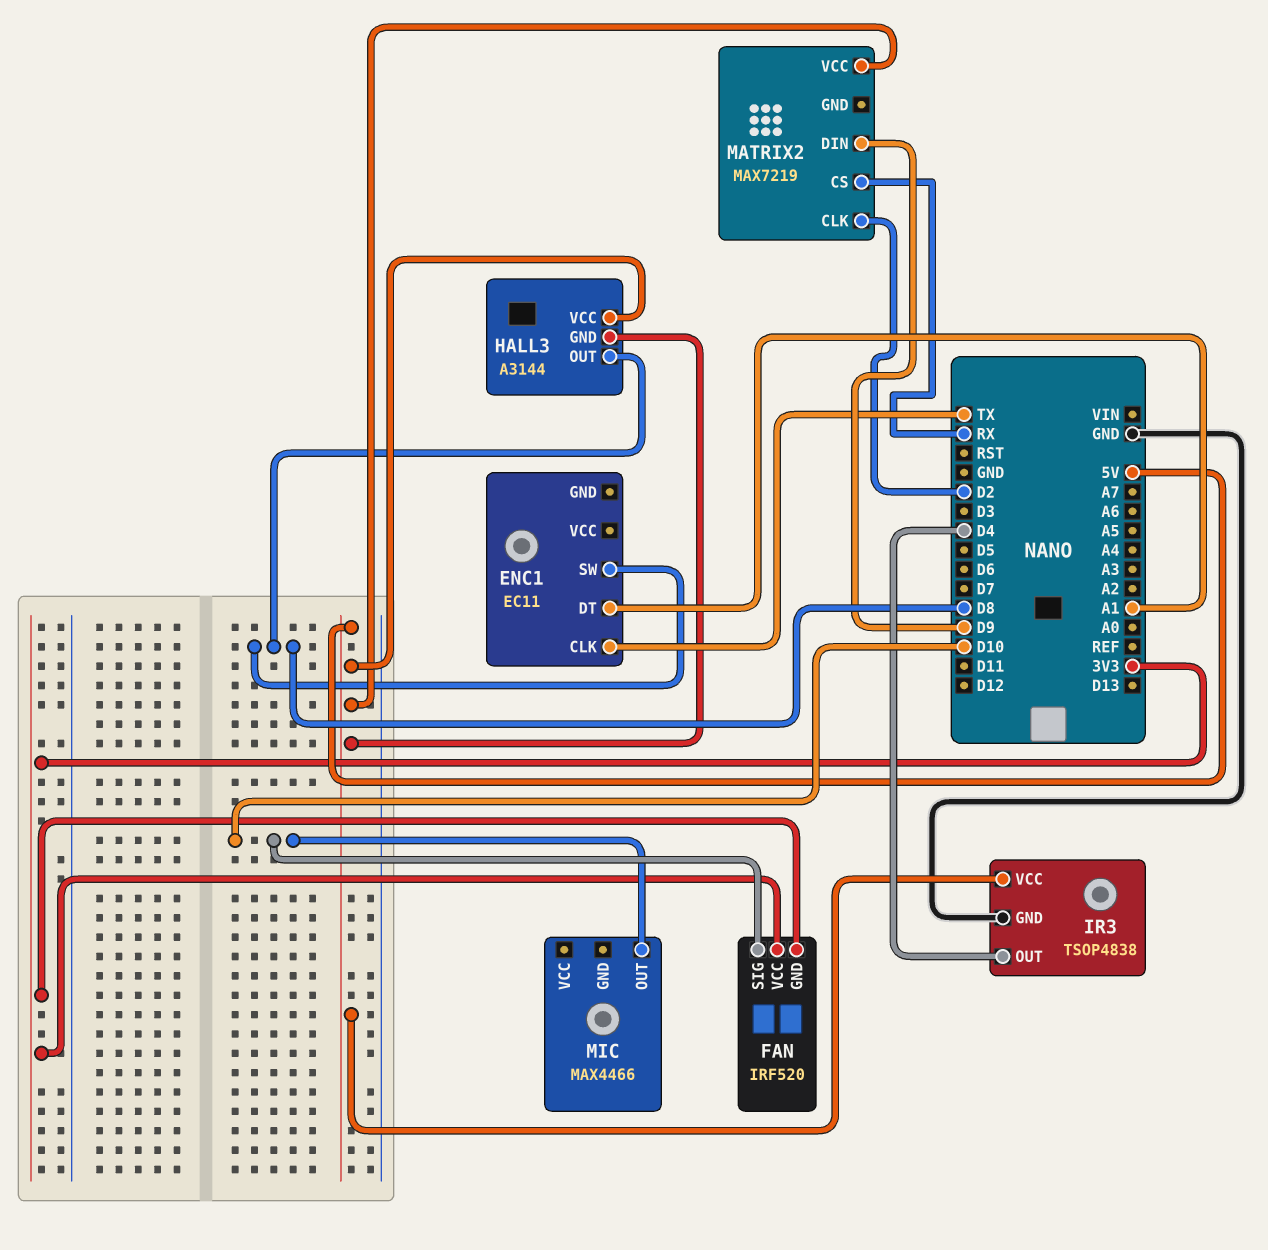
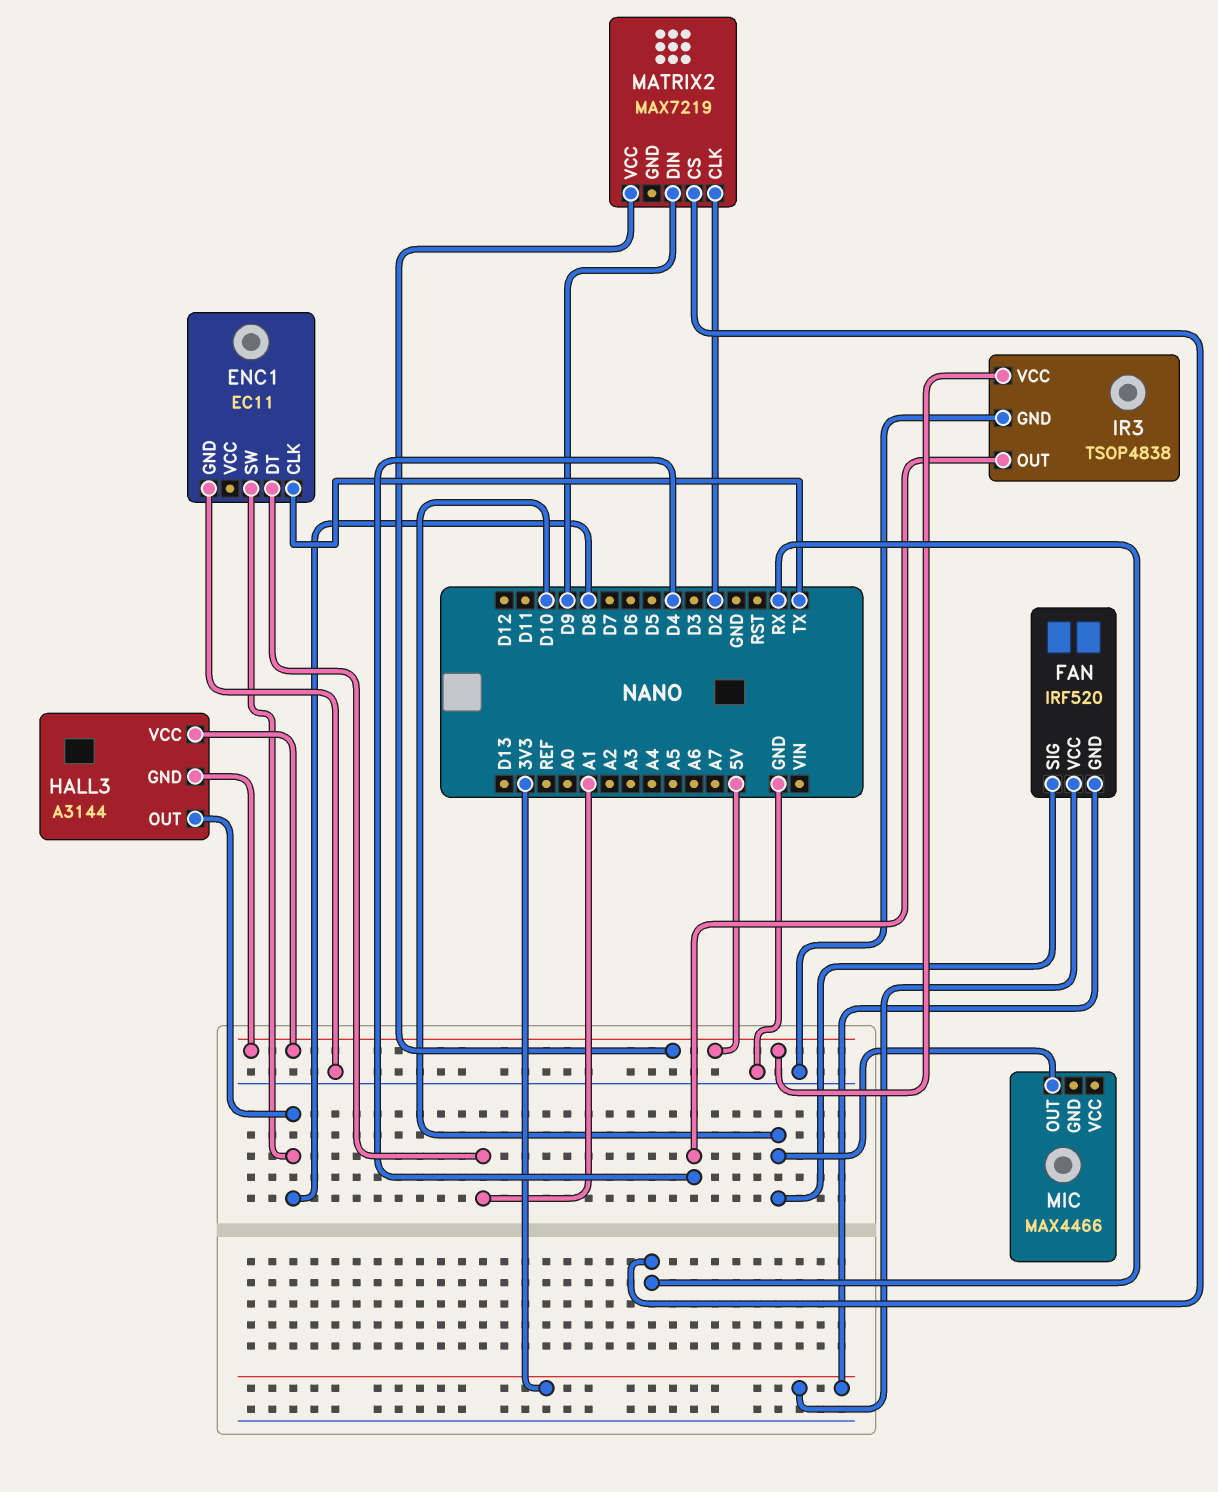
ENC1 pin GND: none -> GND

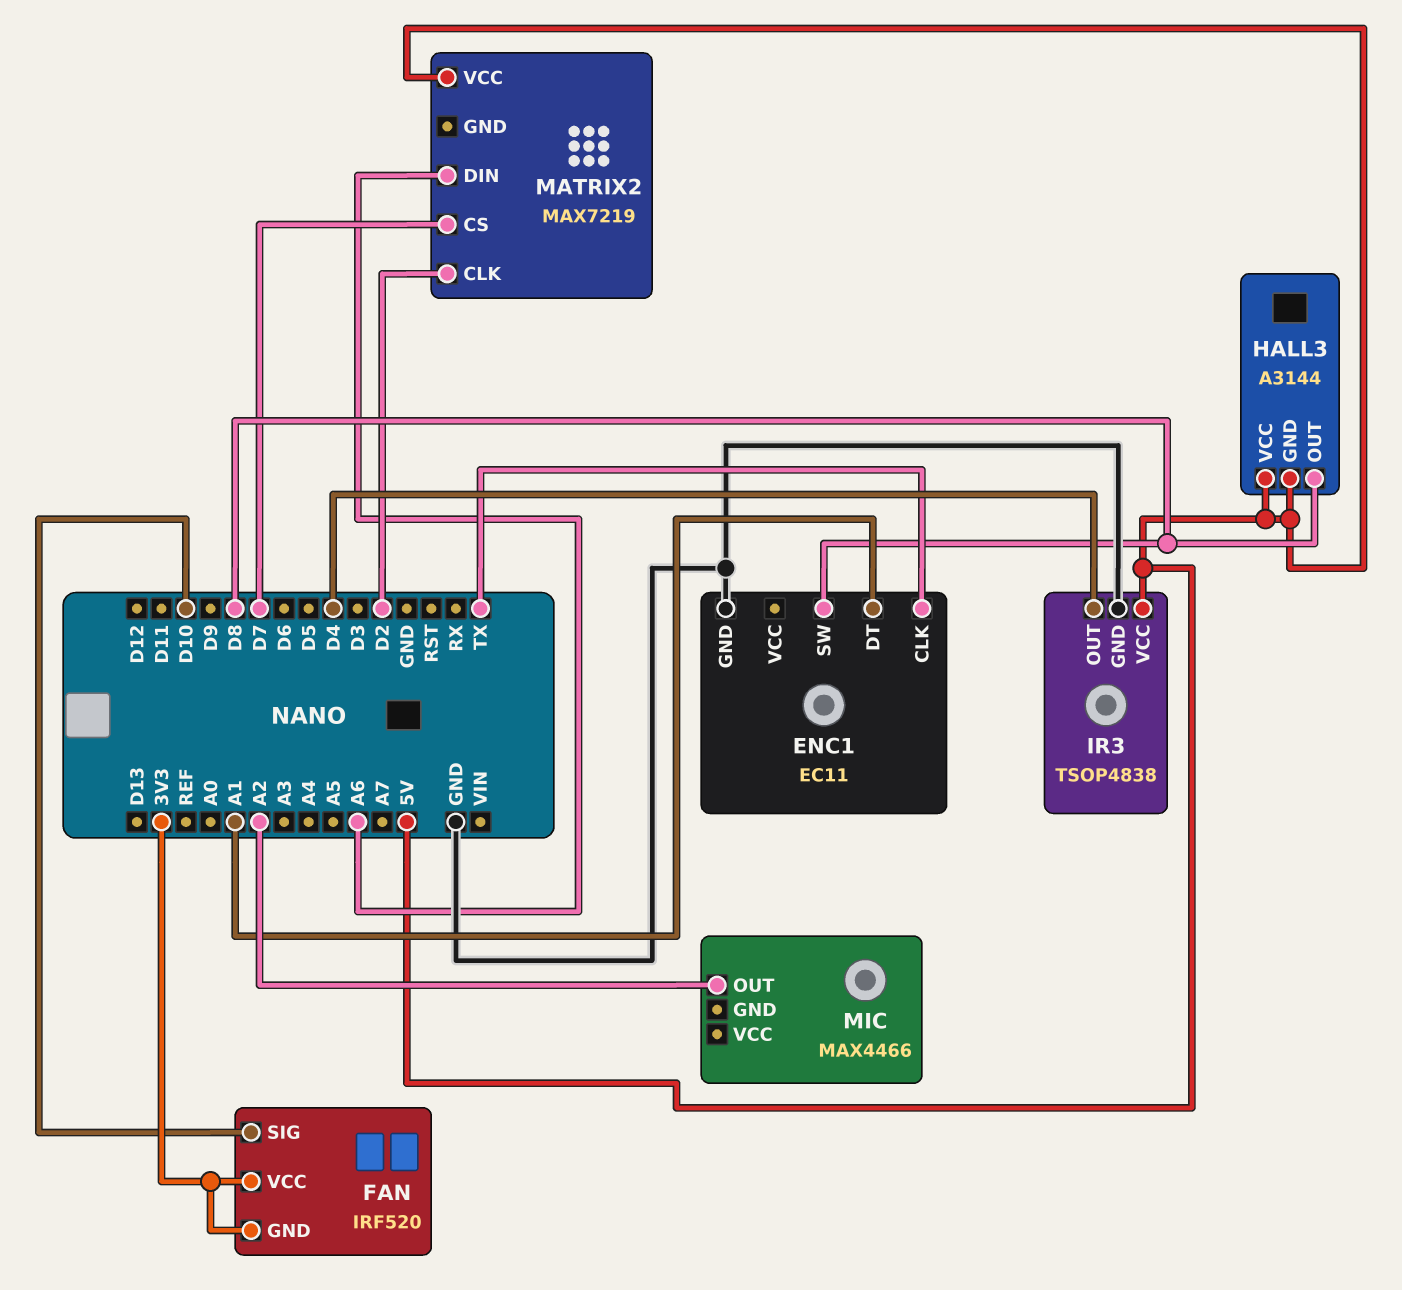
MATRIX2 pin CS: RX -> D7
MATRIX2 pin DIN: D9 -> A6
MIC pin OUT: D10 -> A2

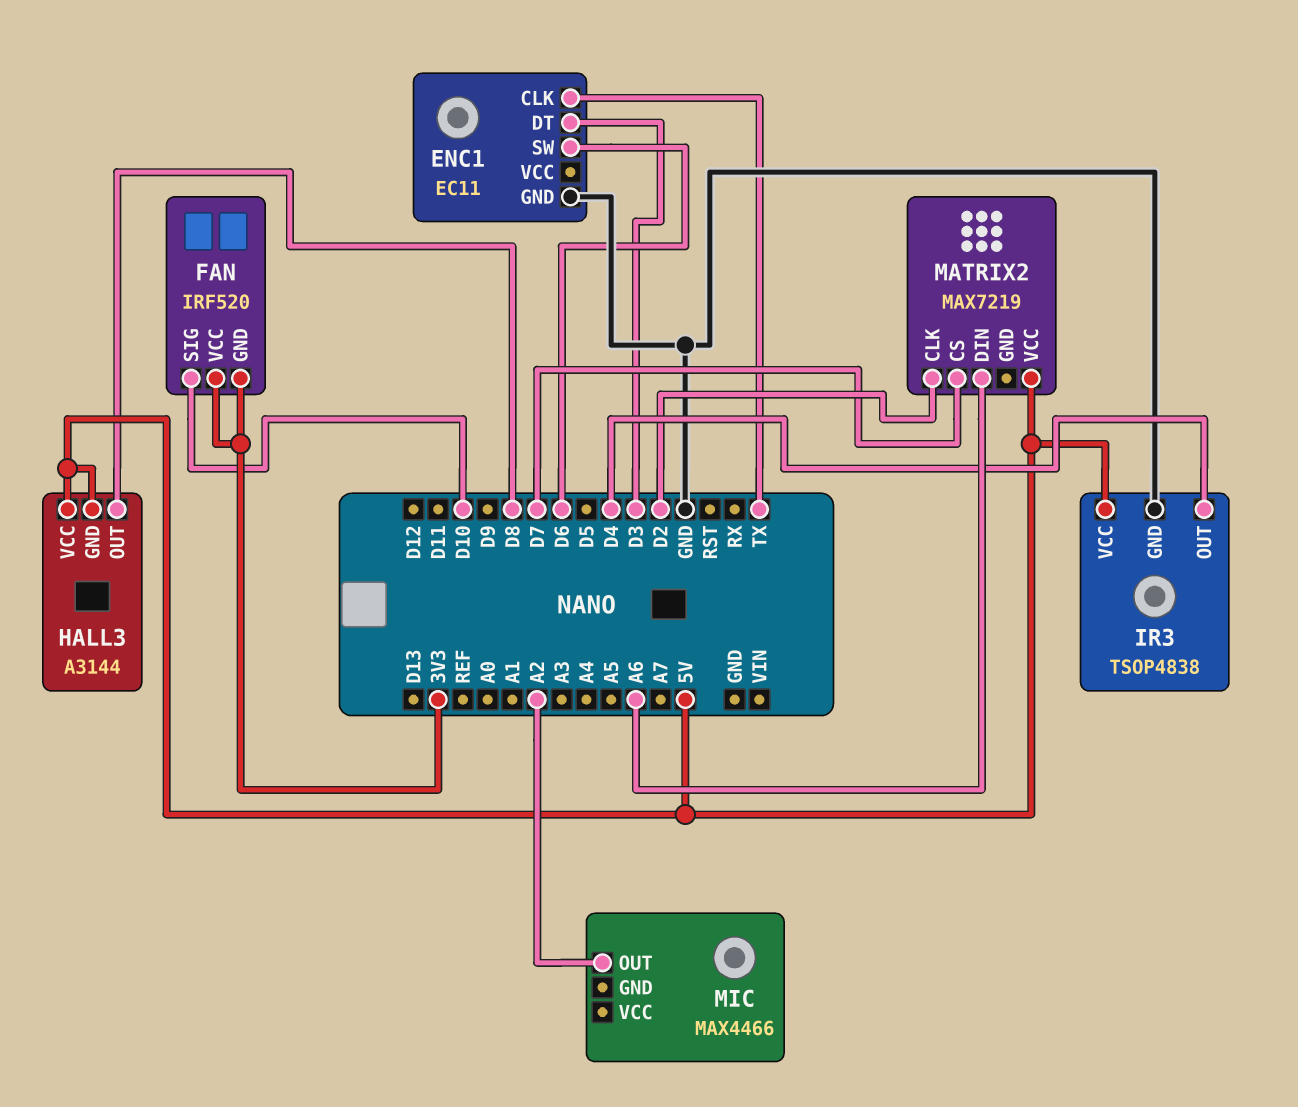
ENC1 pin DT: A1 -> D3
ENC1 pin SW: D8 -> D6

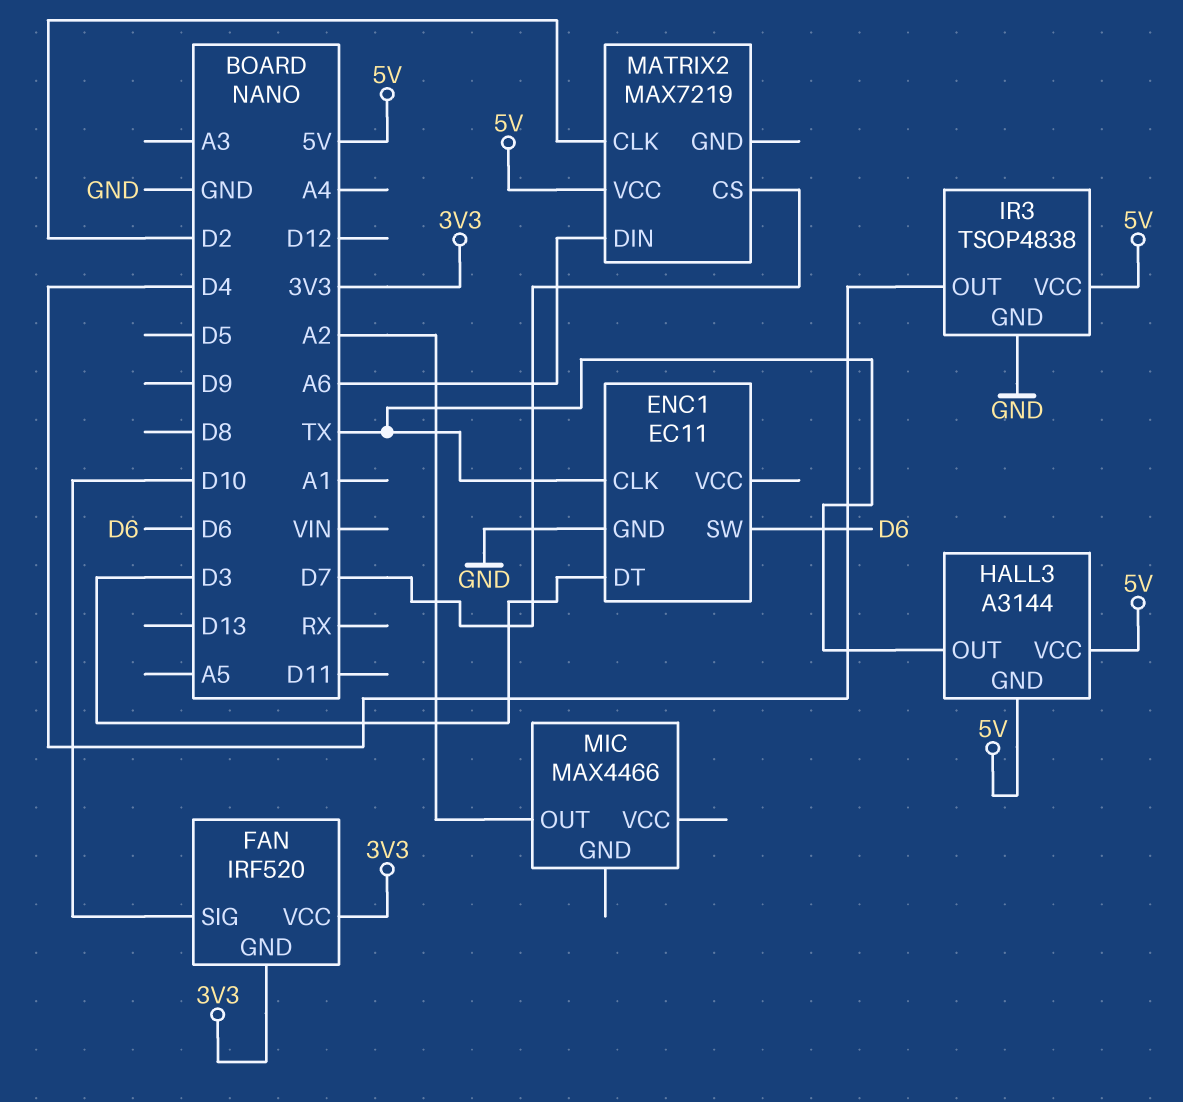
HALL3 pin OUT: D8 -> TX

